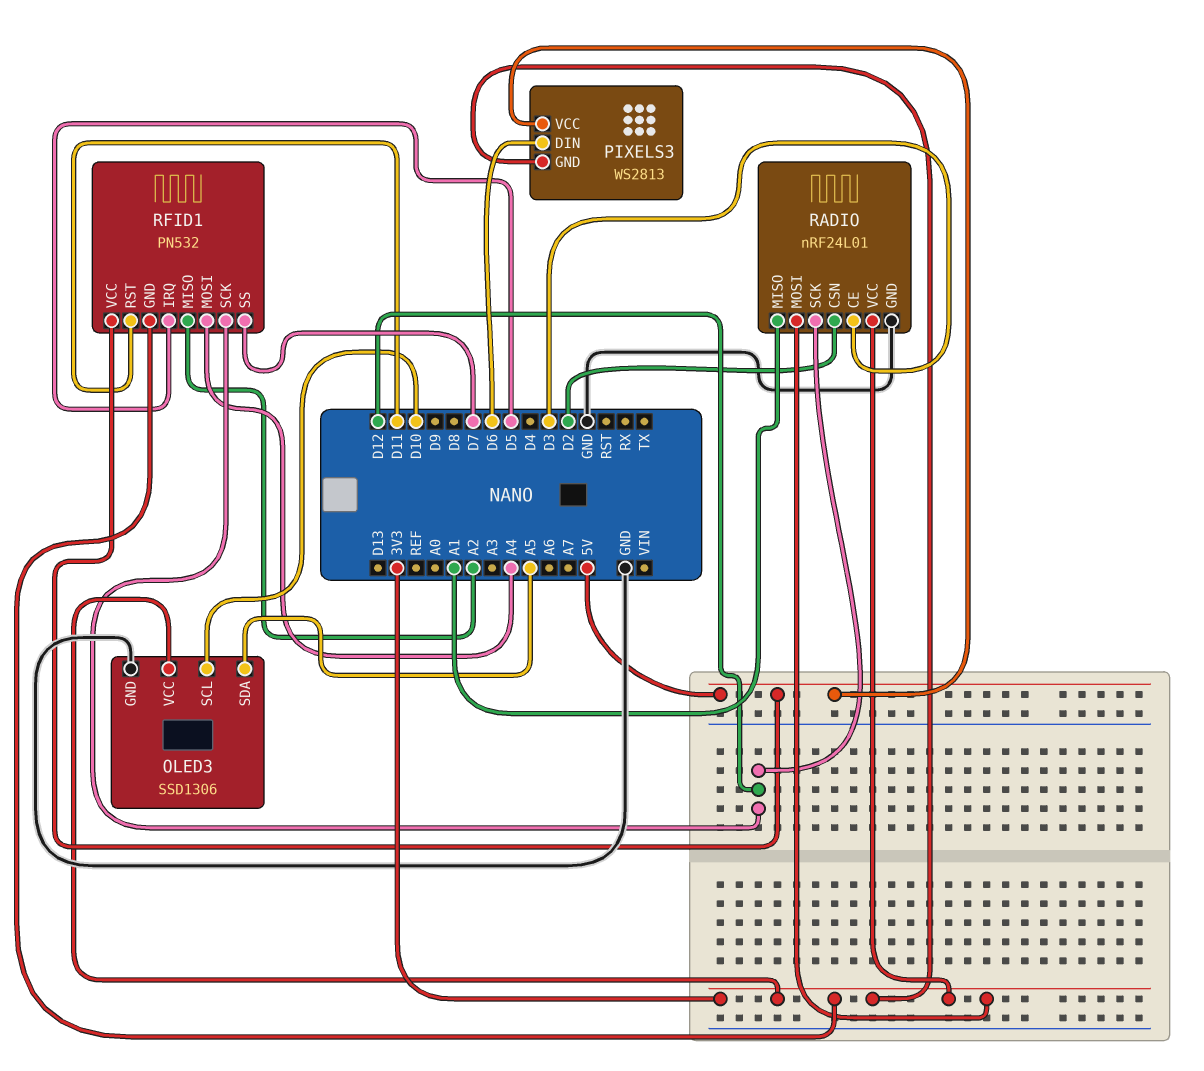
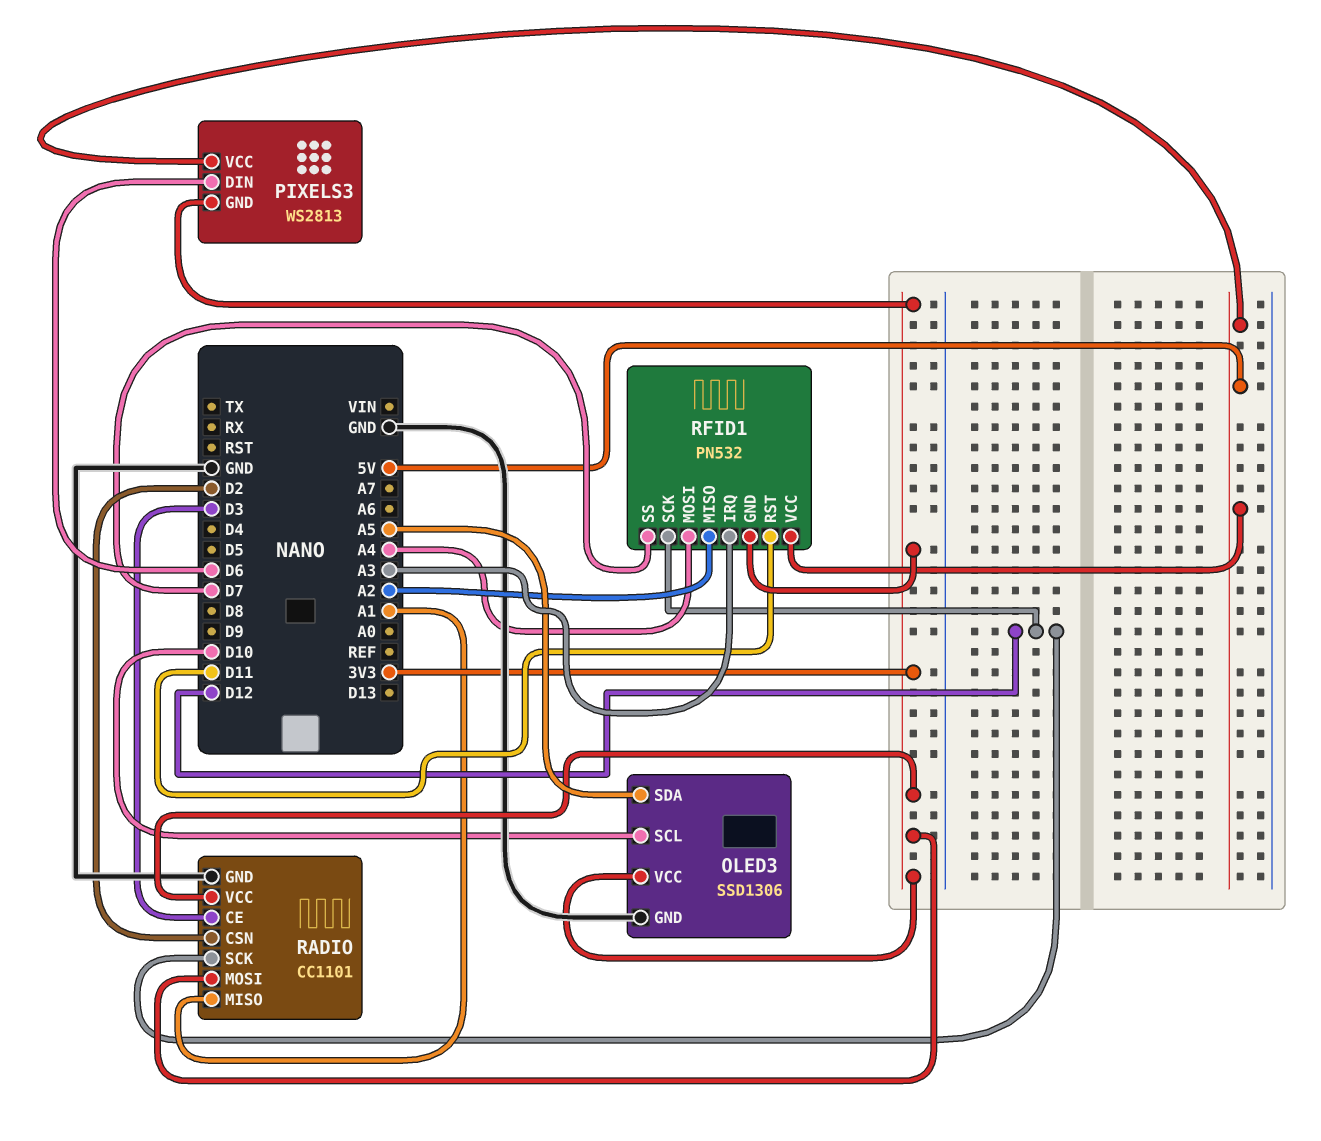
RADIO: nRF24L01 -> CC1101
RFID1 pin IRQ: D5 -> A3

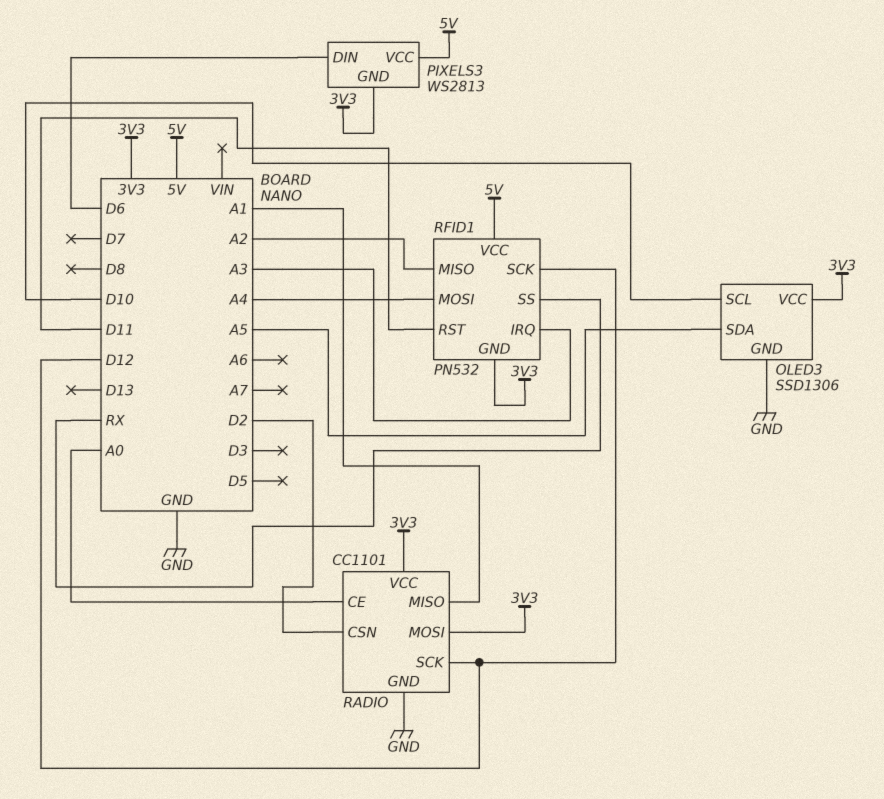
RADIO pin CE: D3 -> A0
RFID1 pin SS: D7 -> RX

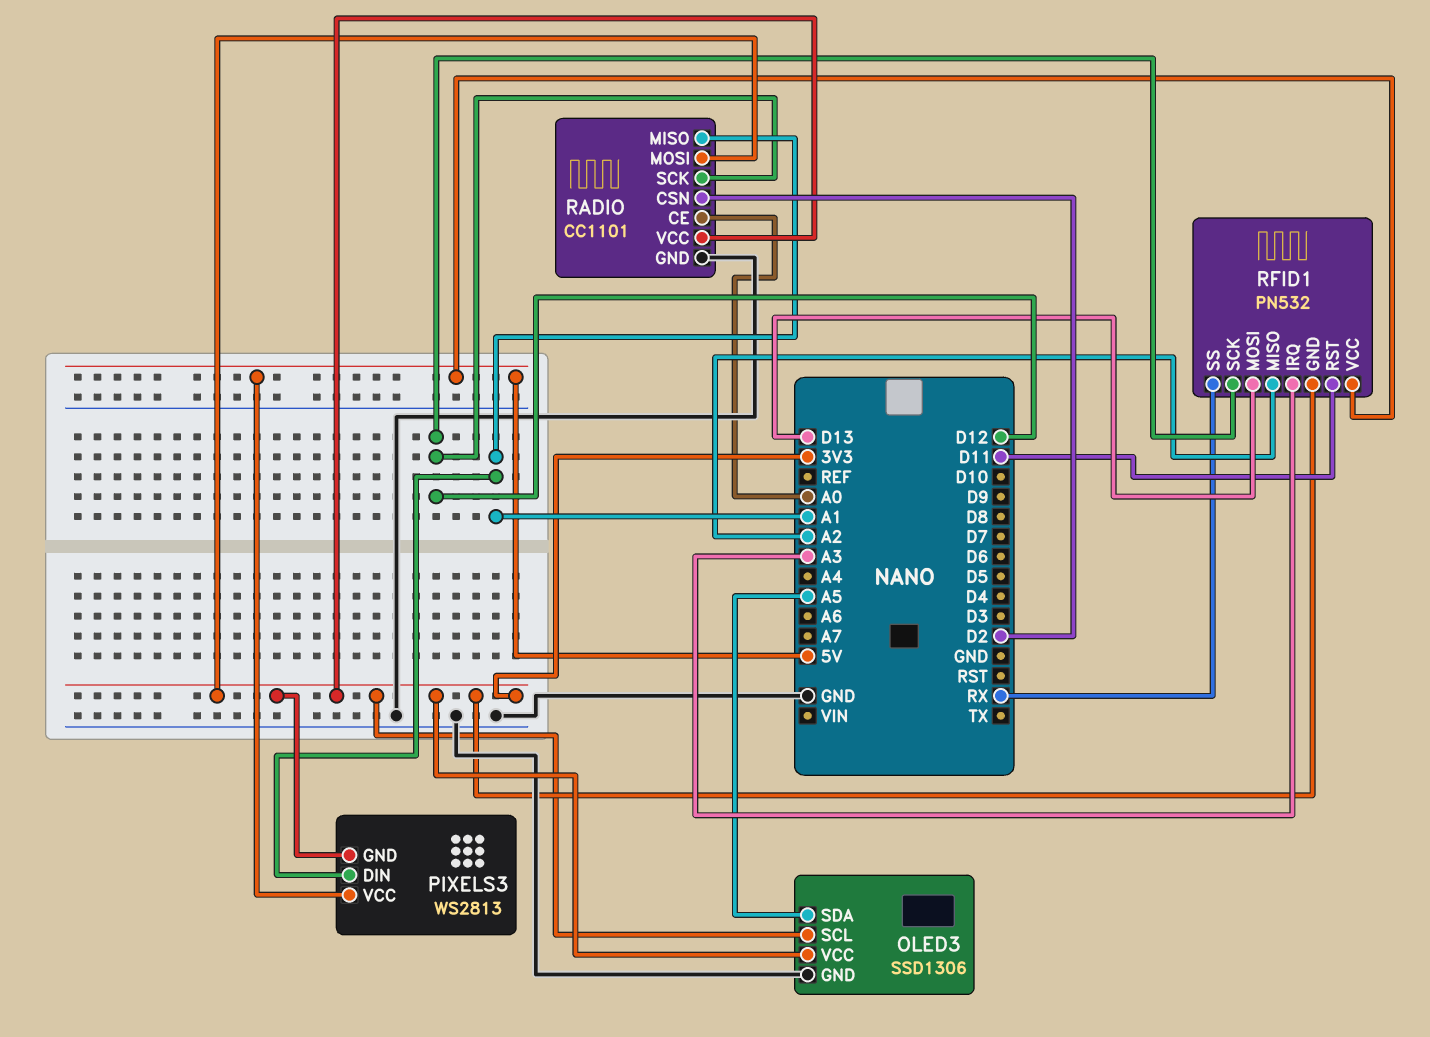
OLED3 pin SCL: D10 -> 3V3
PIXELS3 pin DIN: D6 -> A1
RFID1 pin MOSI: A4 -> D13

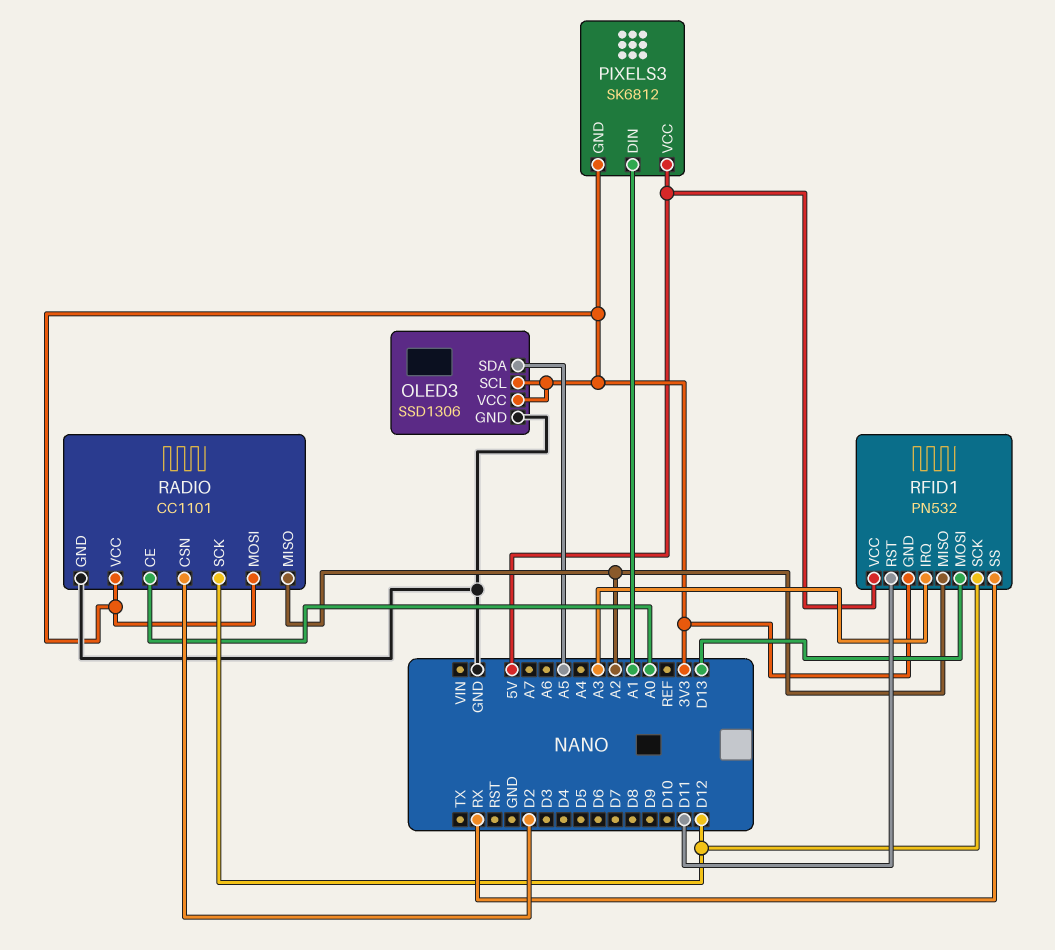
PIXELS3: WS2813 -> SK6812
RADIO pin MISO: A1 -> A2

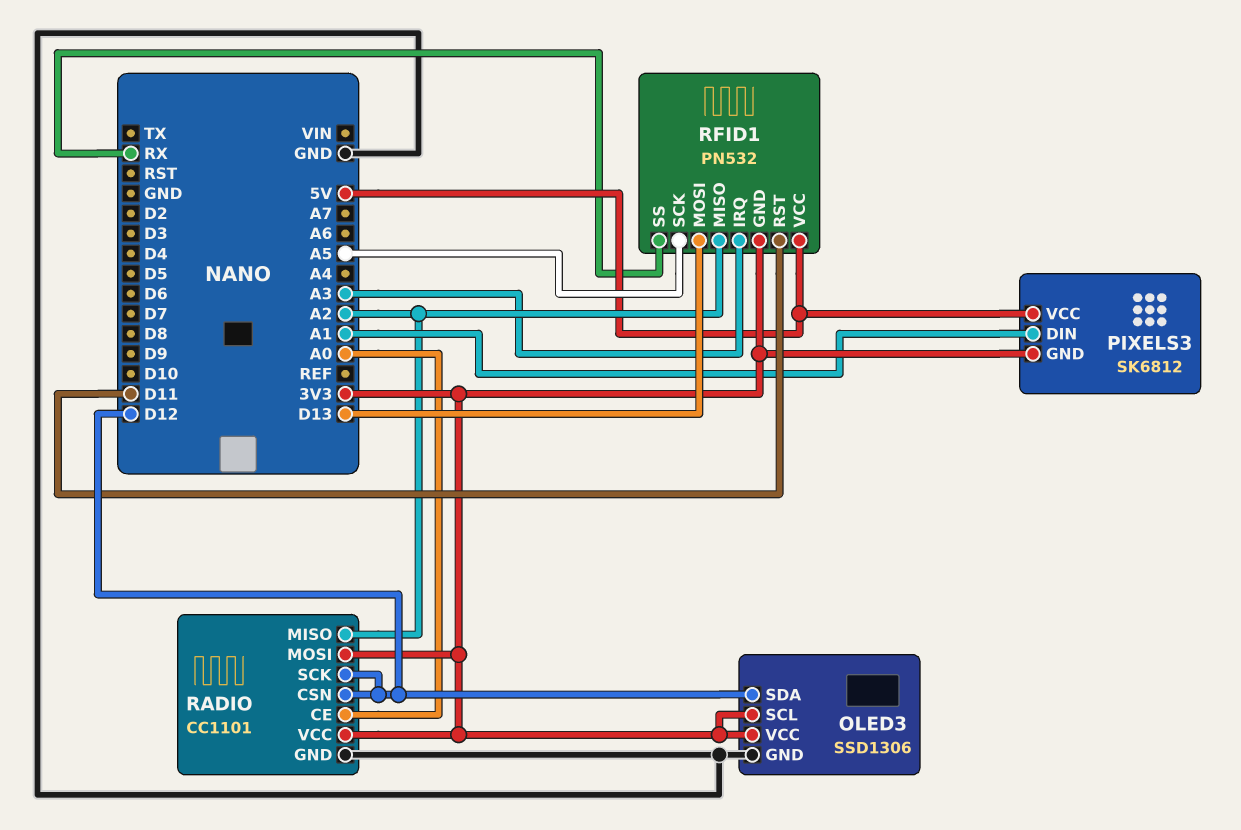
OLED3 pin SDA: A5 -> D12
RADIO pin CSN: D2 -> D12
RFID1 pin SCK: D12 -> A5

